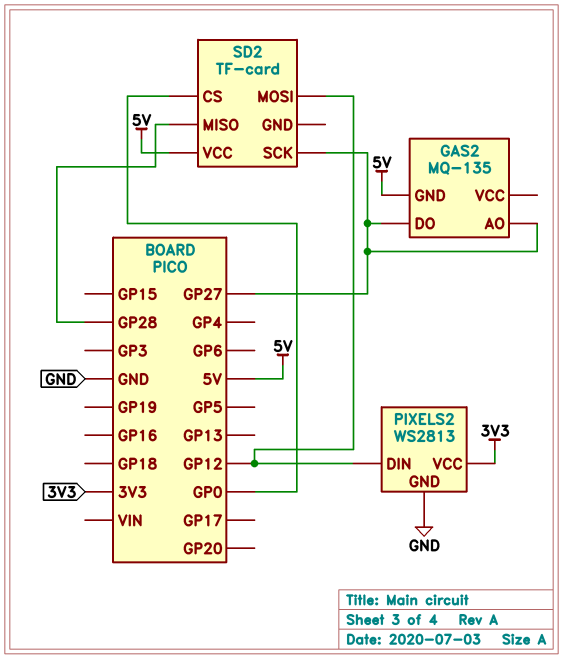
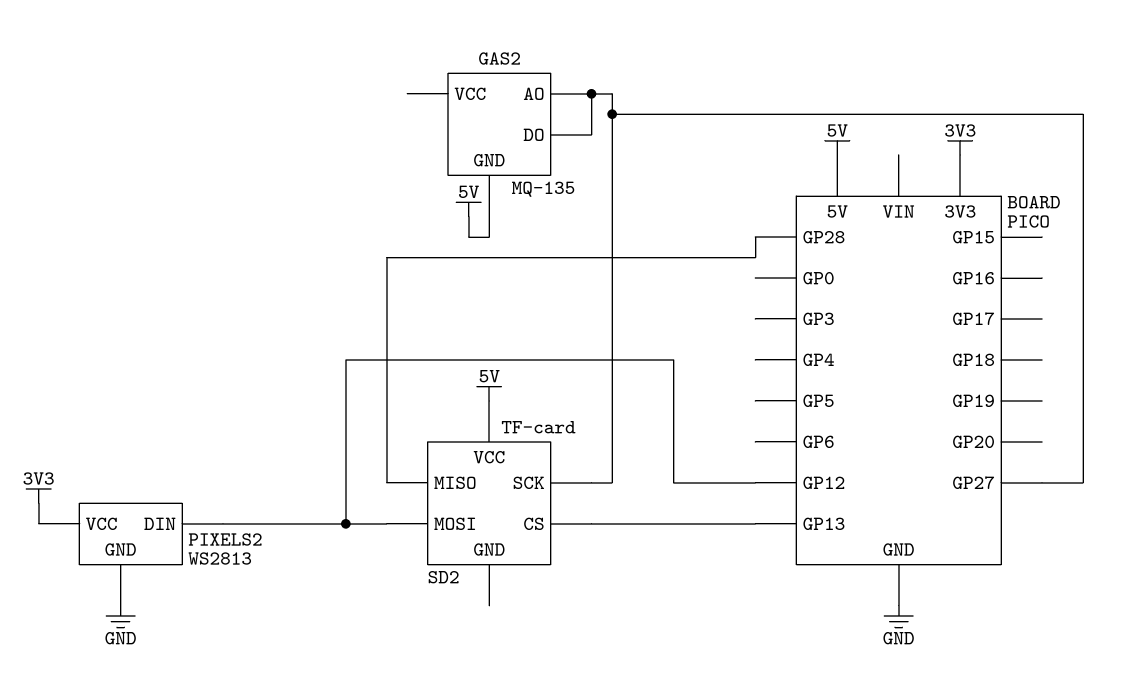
SD2 pin CS: GP0 -> GP13

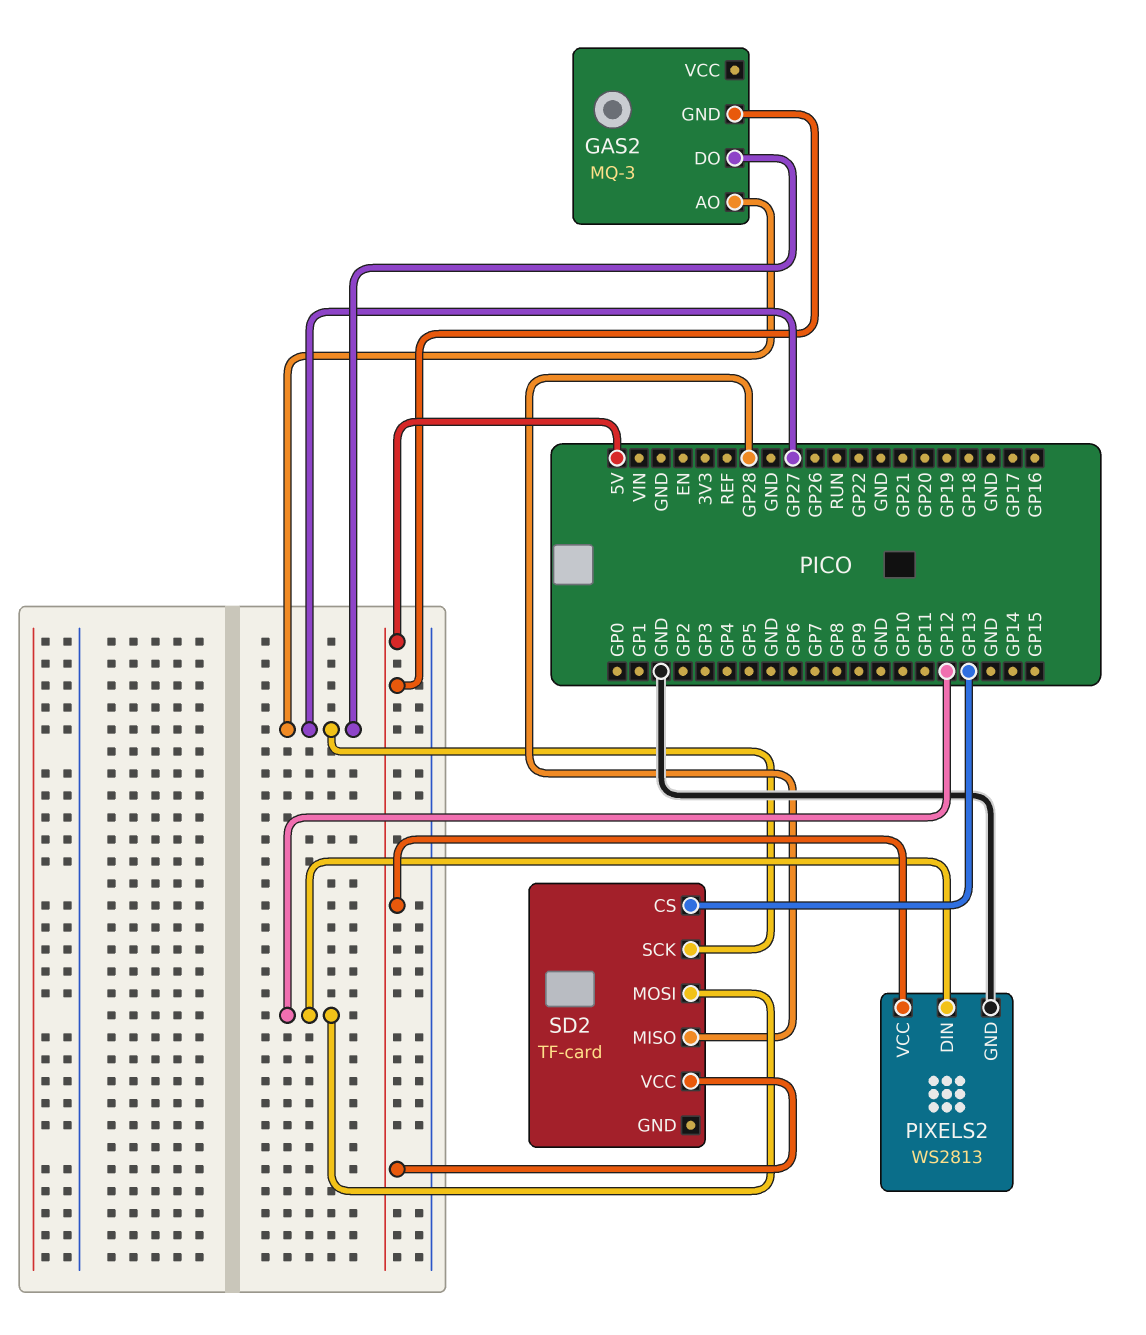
GAS2: MQ-135 -> MQ-3
PIXELS2 pin VCC: 3V3 -> 5V

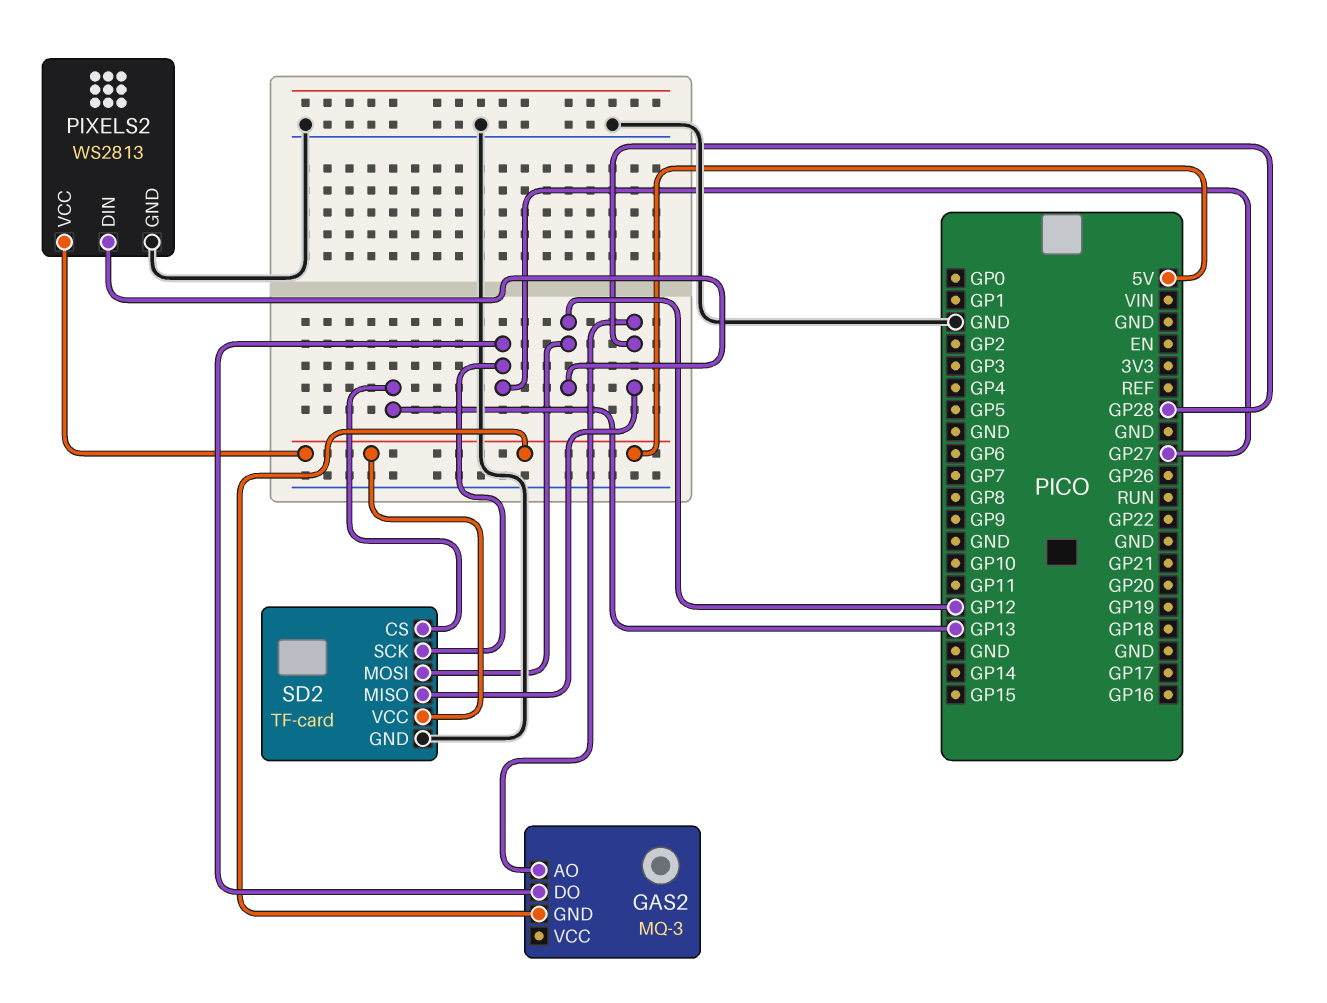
GAS2 pin AO: GP27 -> GP28
SD2 pin GND: none -> GND

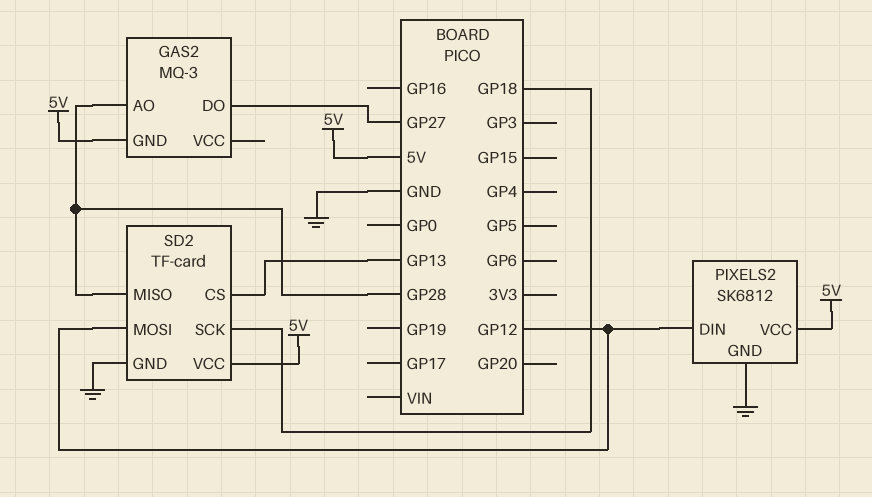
PIXELS2: WS2813 -> SK6812
SD2 pin SCK: GP27 -> GP18

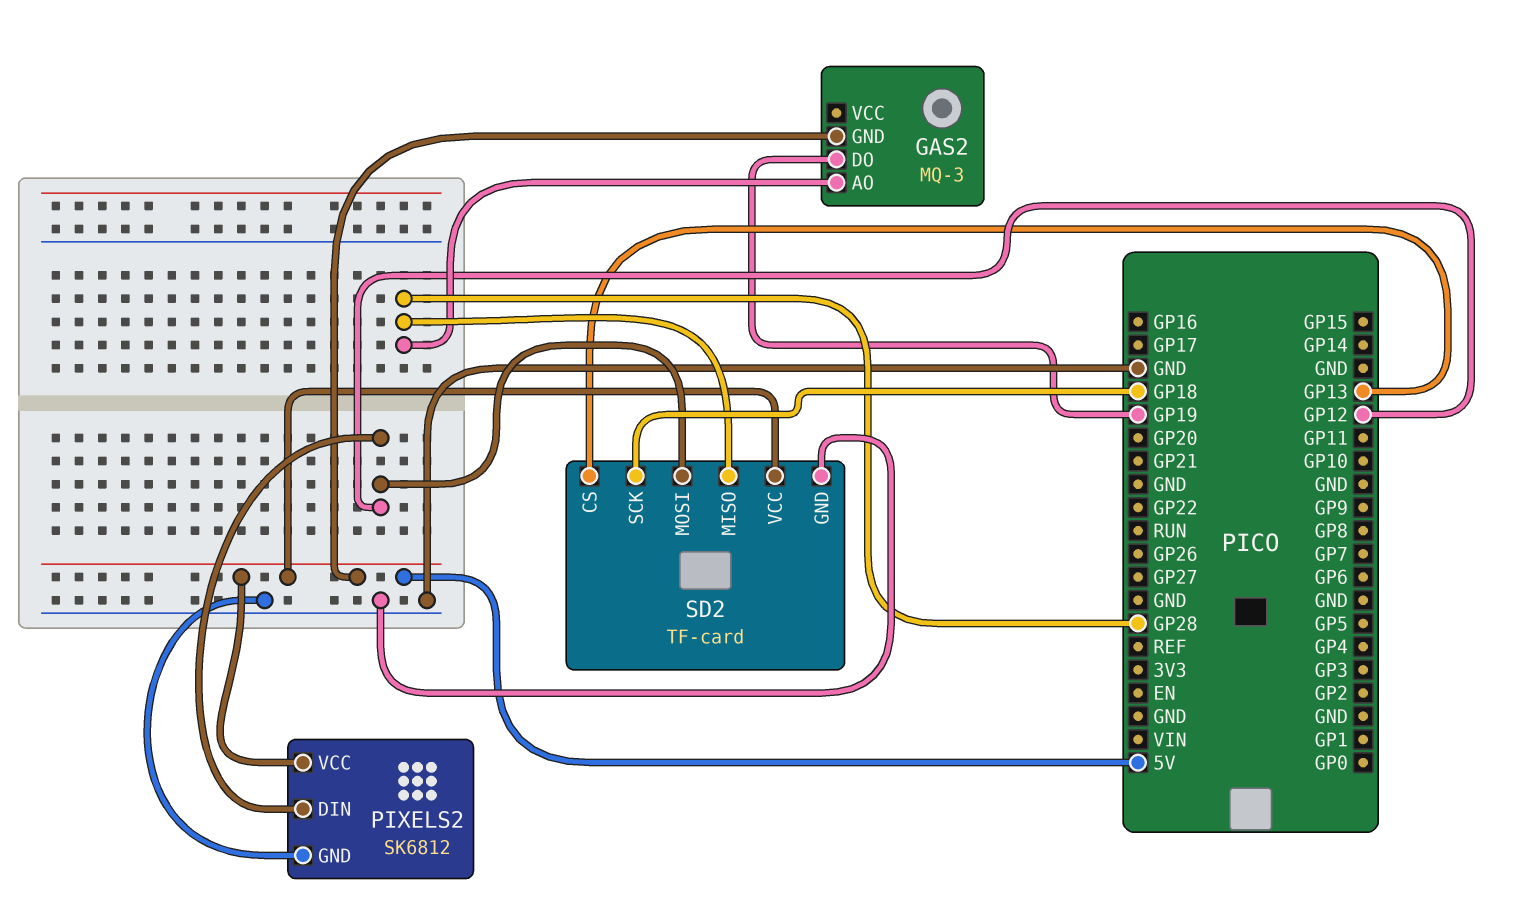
GAS2 pin DO: GP27 -> GP19

